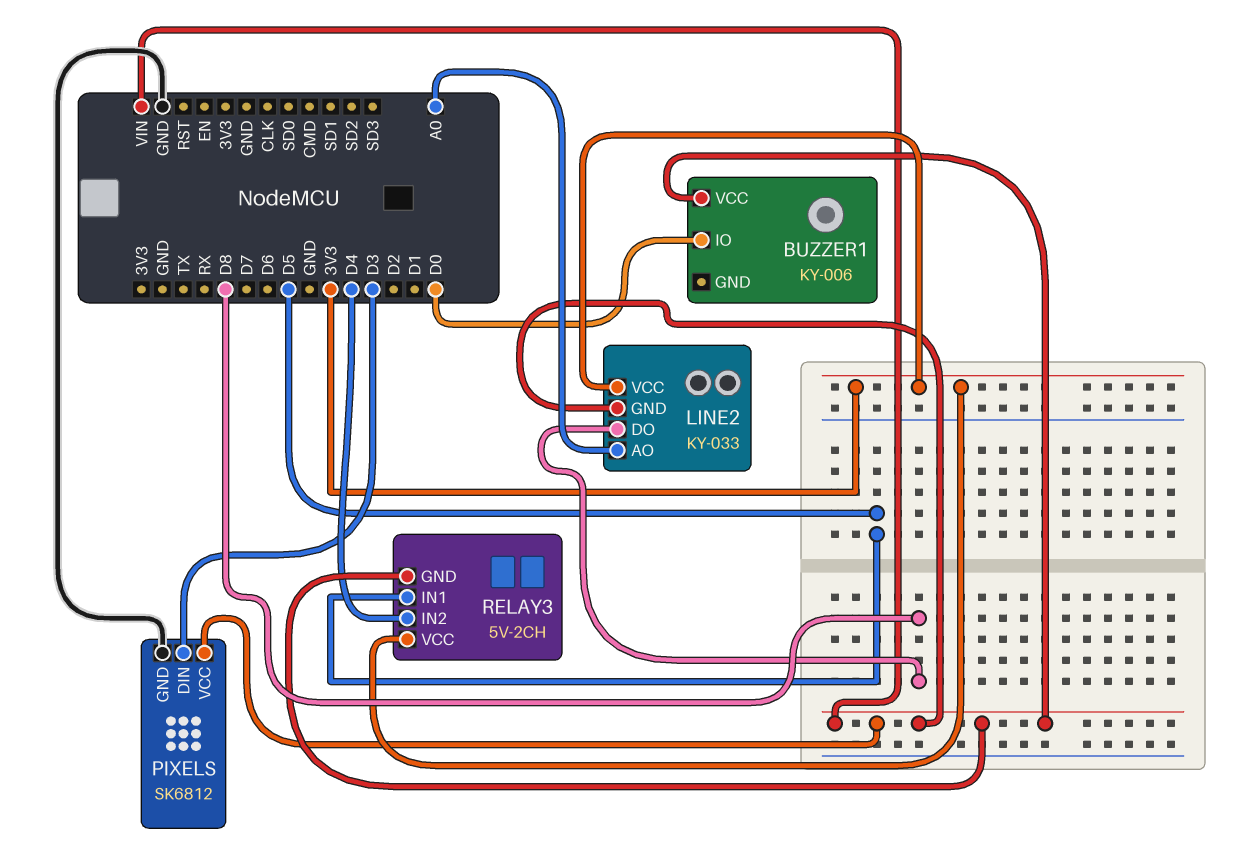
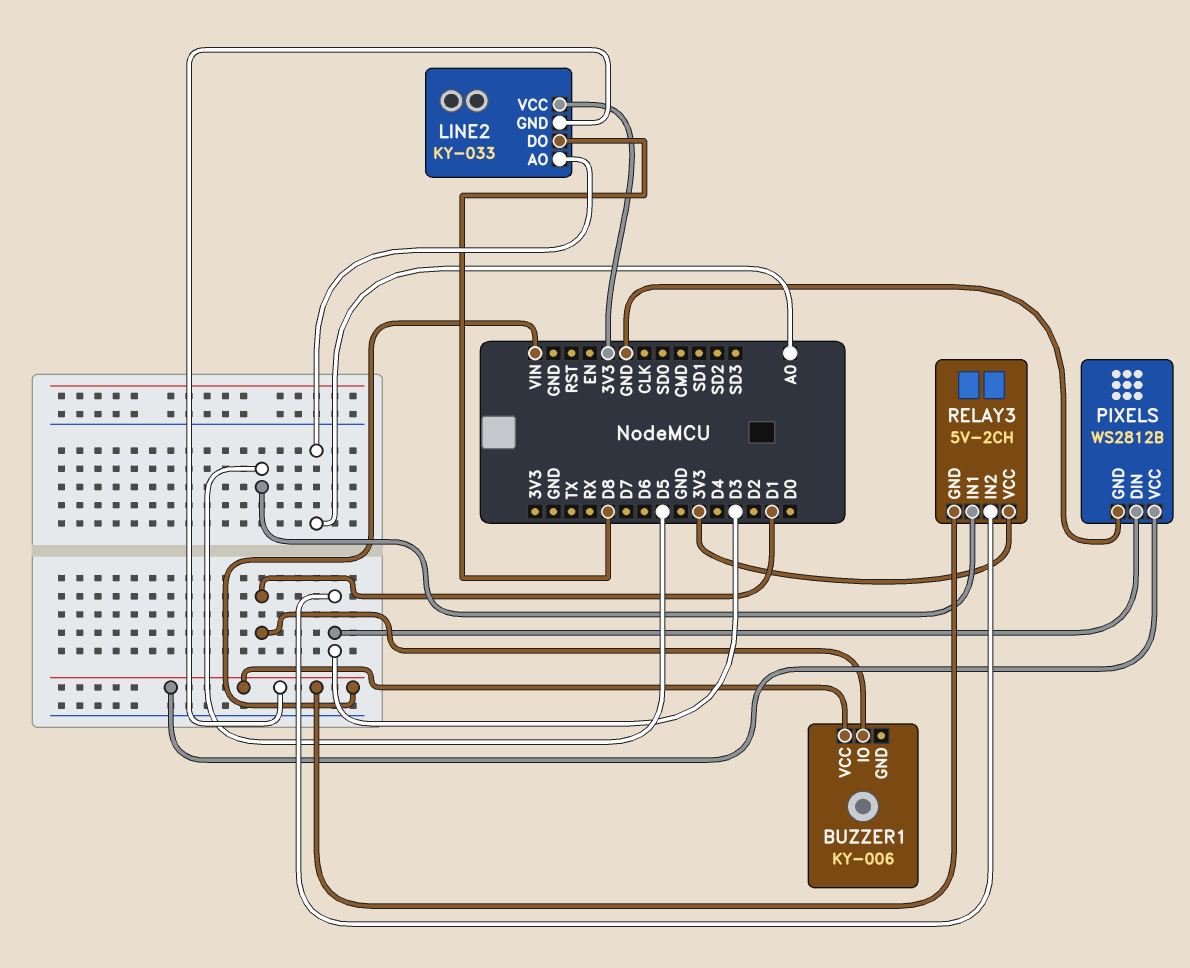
BUZZER1 pin IO: D0 -> D1
PIXELS: SK6812 -> WS2812B
RELAY3 pin IN2: D4 -> D3

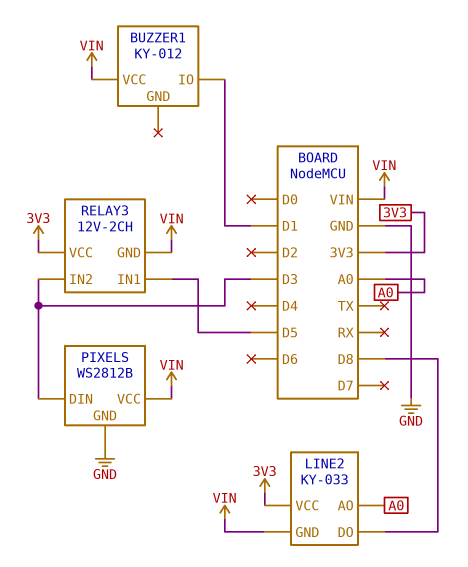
BUZZER1: KY-006 -> KY-012
RELAY3: 5V-2CH -> 12V-2CH

